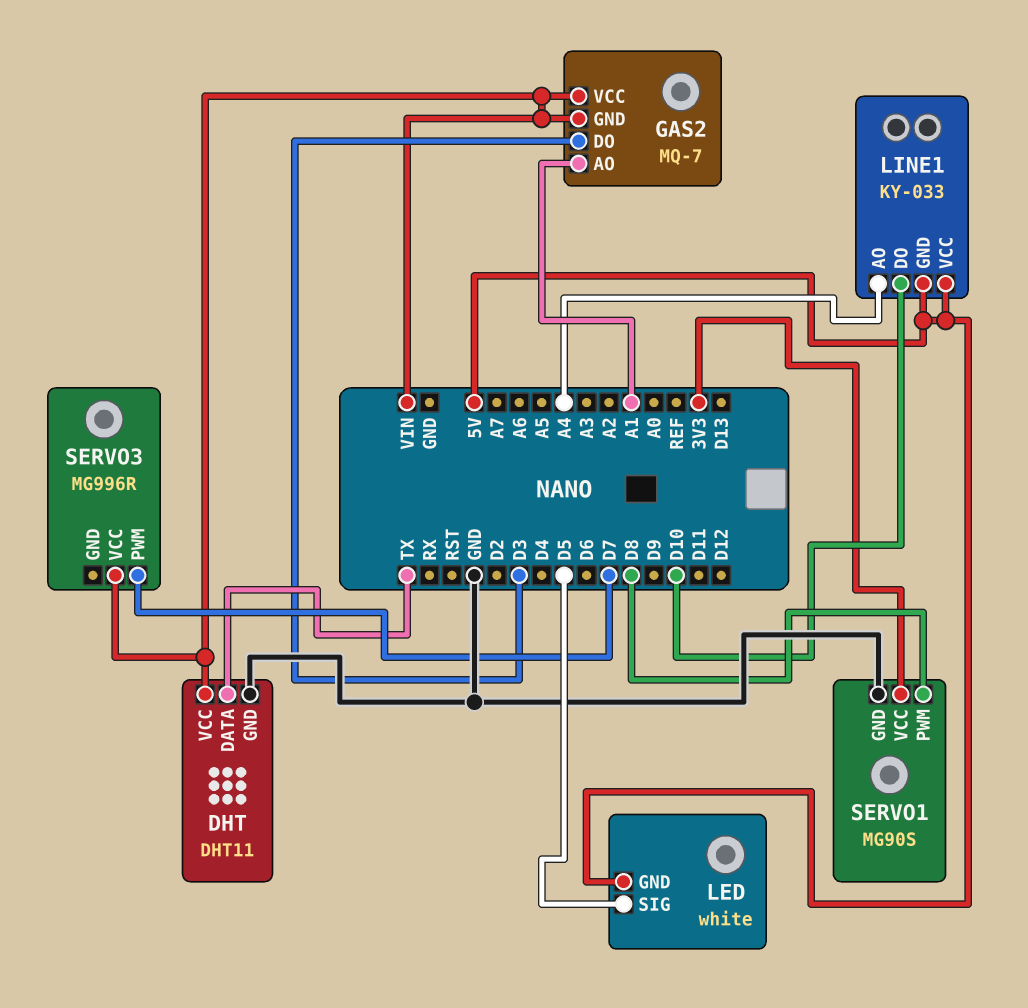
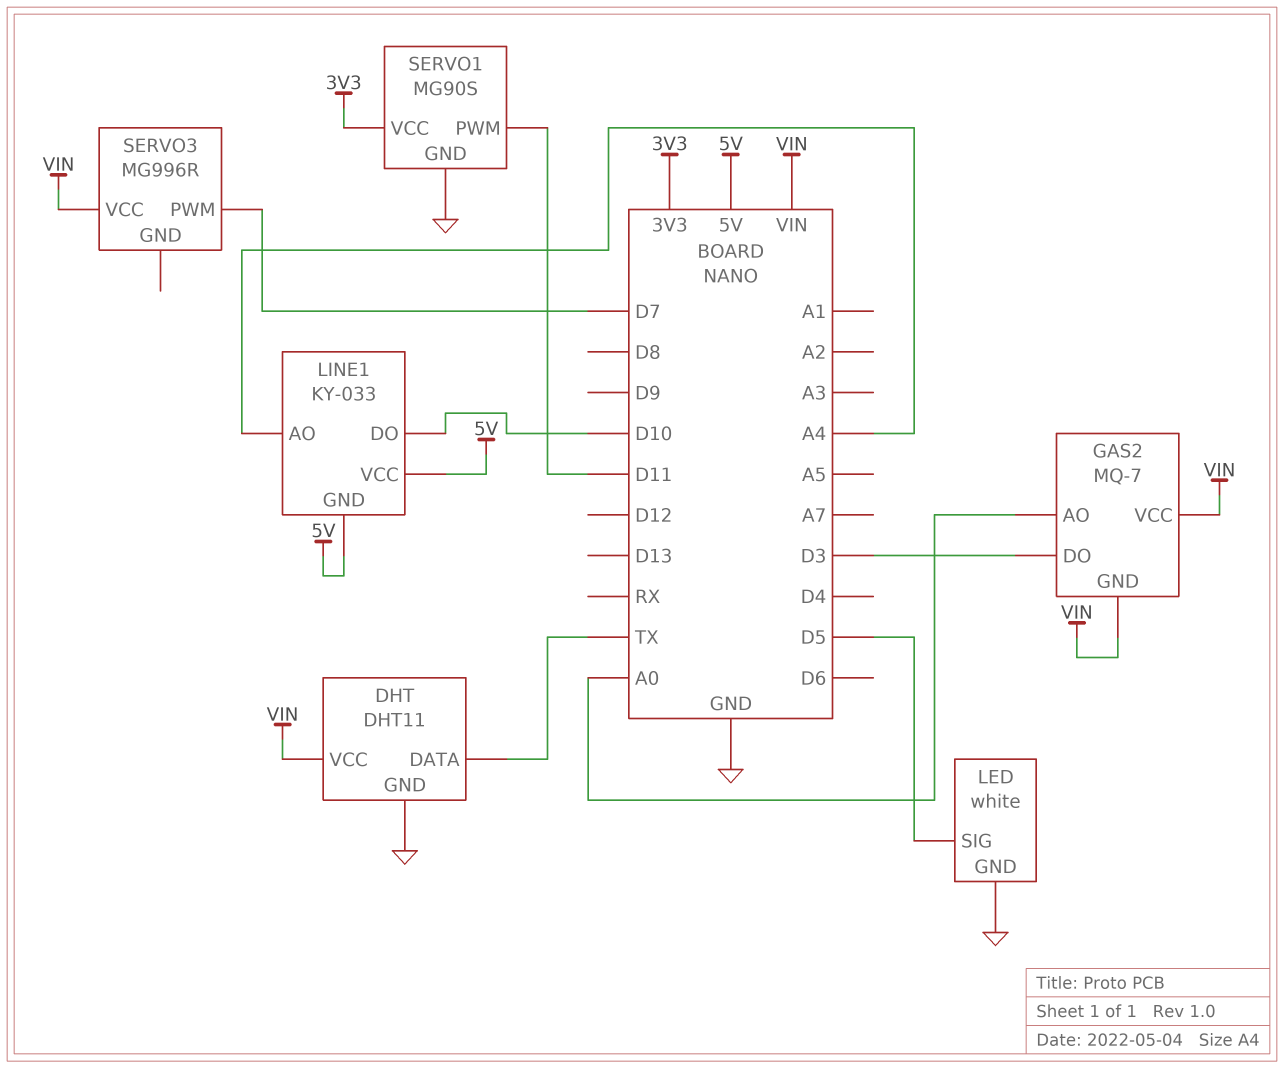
GAS2 pin AO: A1 -> A0
LED pin GND: 5V -> GND
SERVO1 pin PWM: D8 -> D11

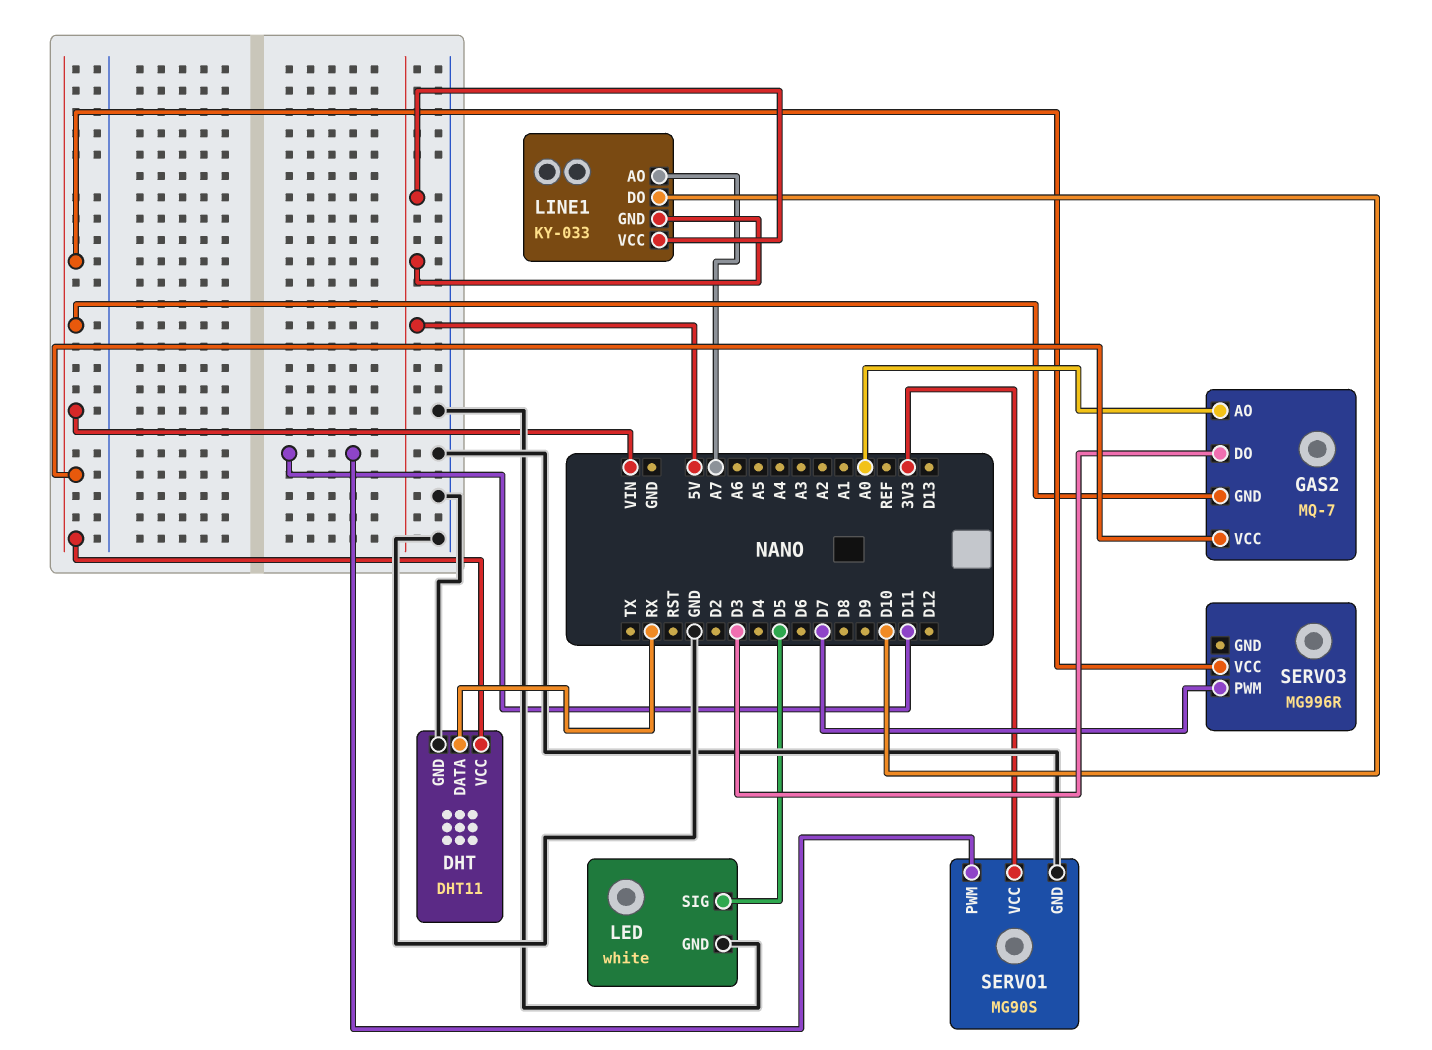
DHT pin DATA: TX -> RX
LINE1 pin AO: A4 -> A7

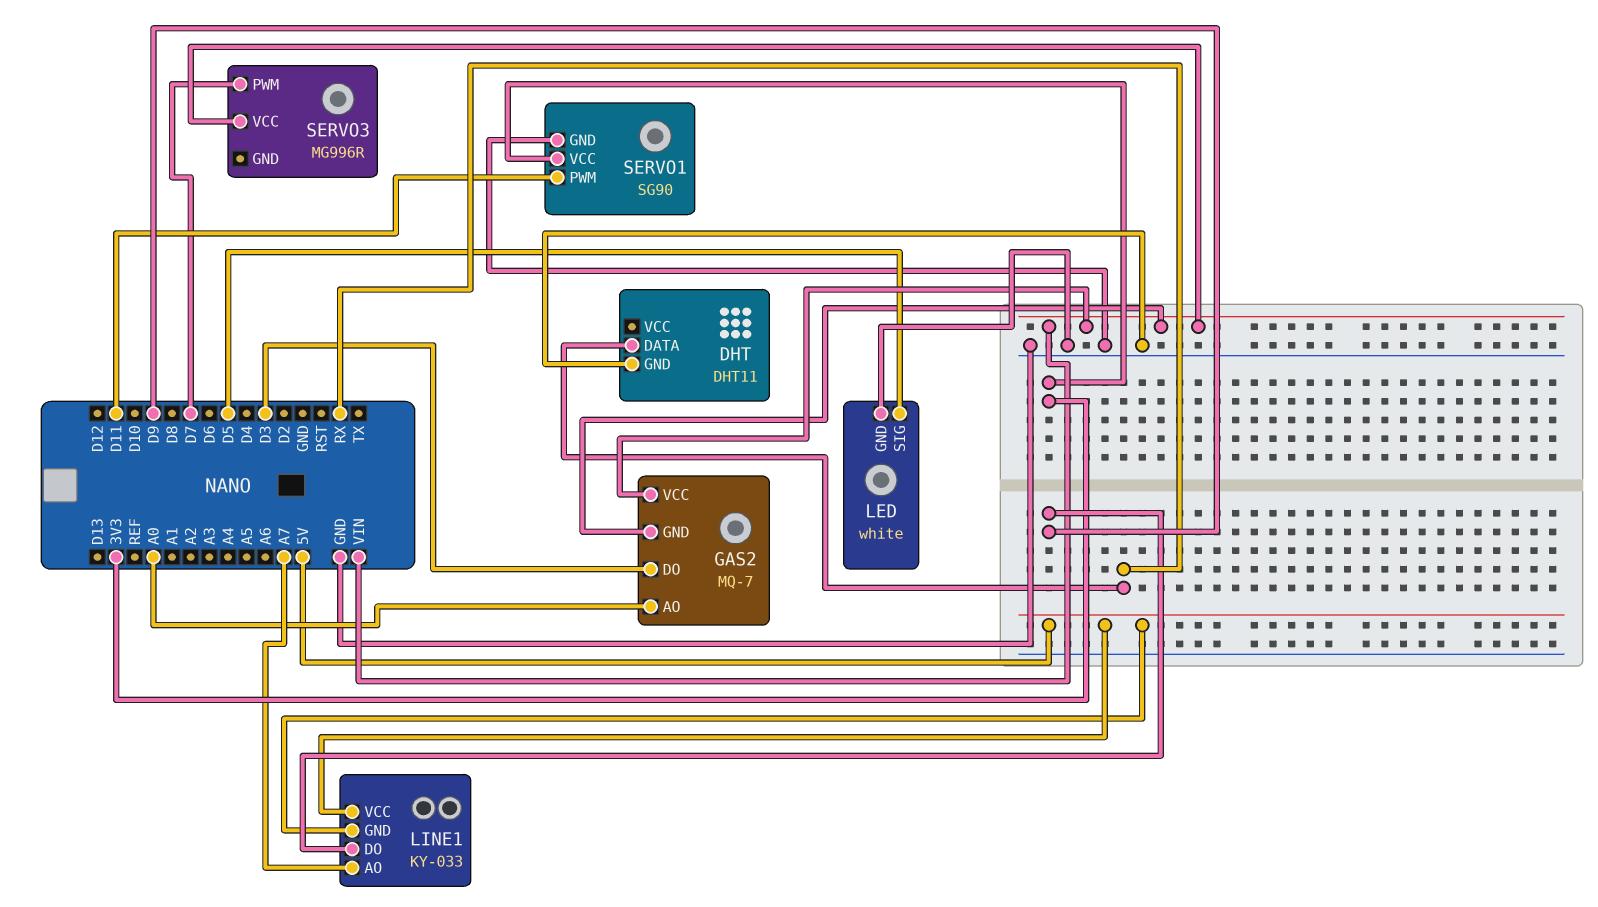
DHT pin VCC: VIN -> none
LINE1 pin DO: D10 -> D9
SERVO1: MG90S -> SG90

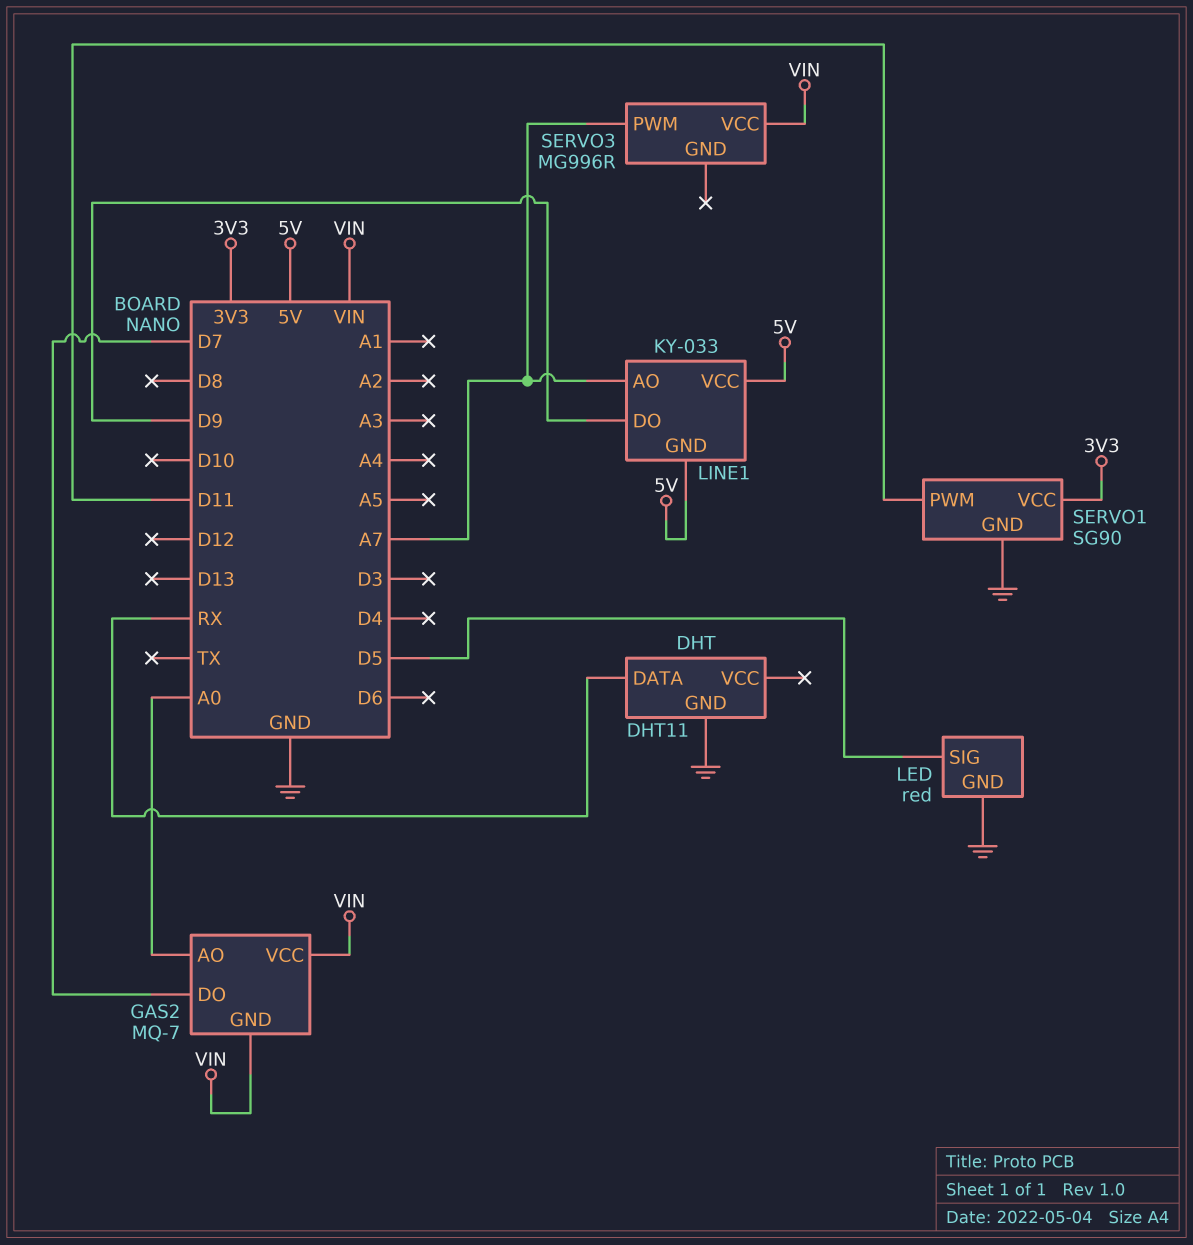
GAS2 pin DO: D3 -> D7
LED: white -> red
SERVO3 pin PWM: D7 -> A7

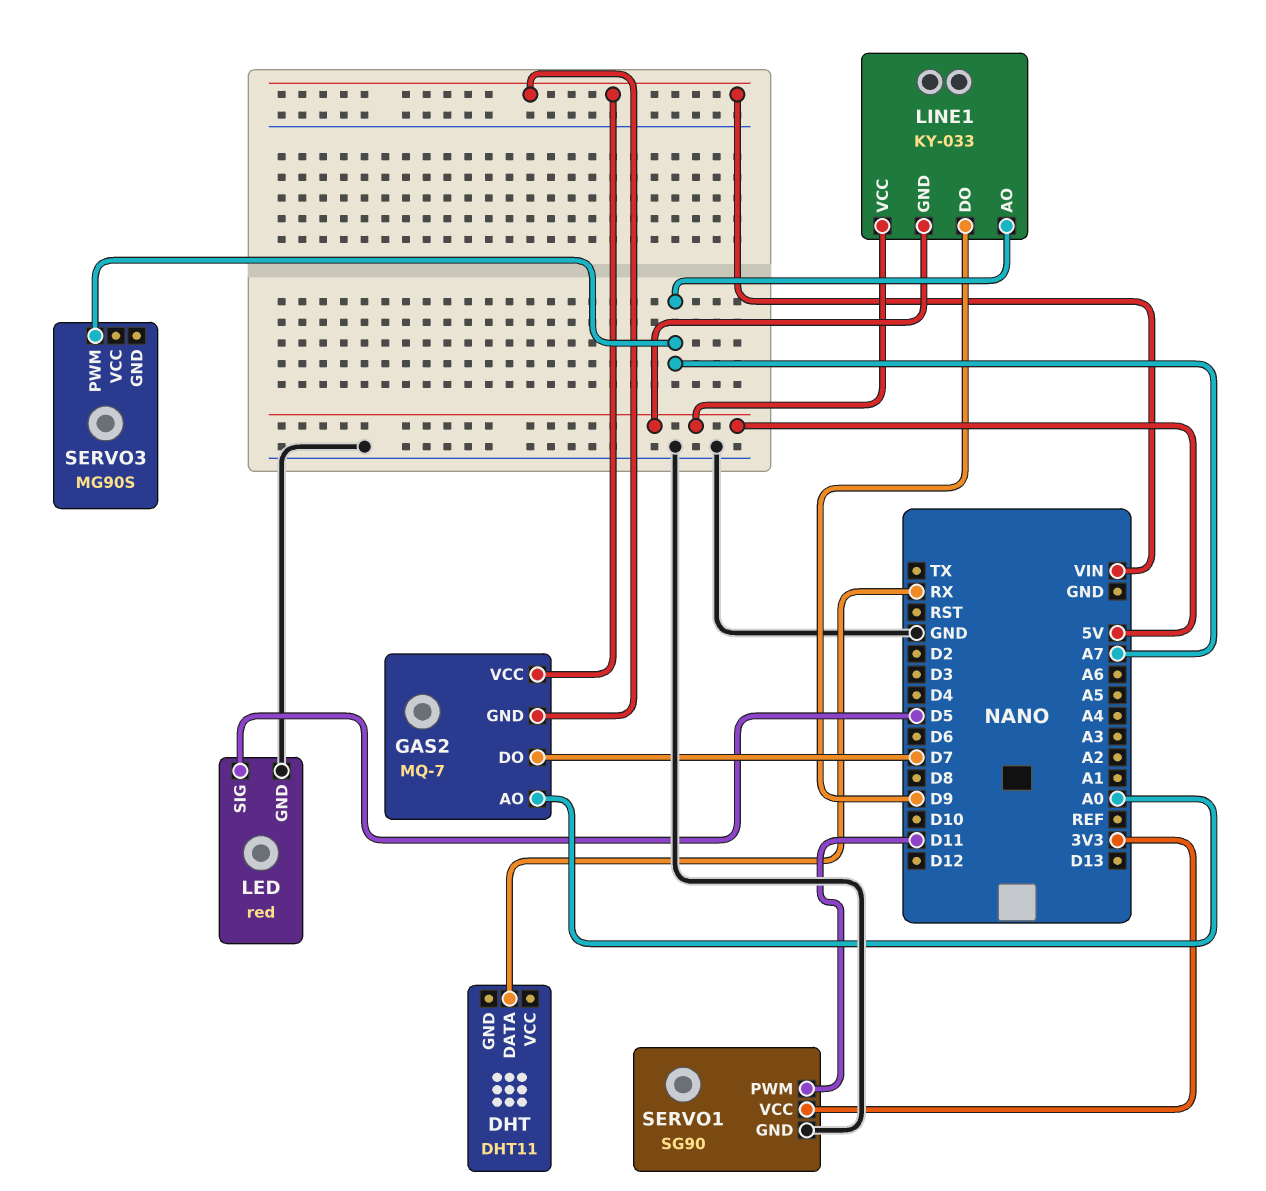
DHT pin GND: GND -> none
SERVO3: MG996R -> MG90S
SERVO3 pin VCC: VIN -> none

